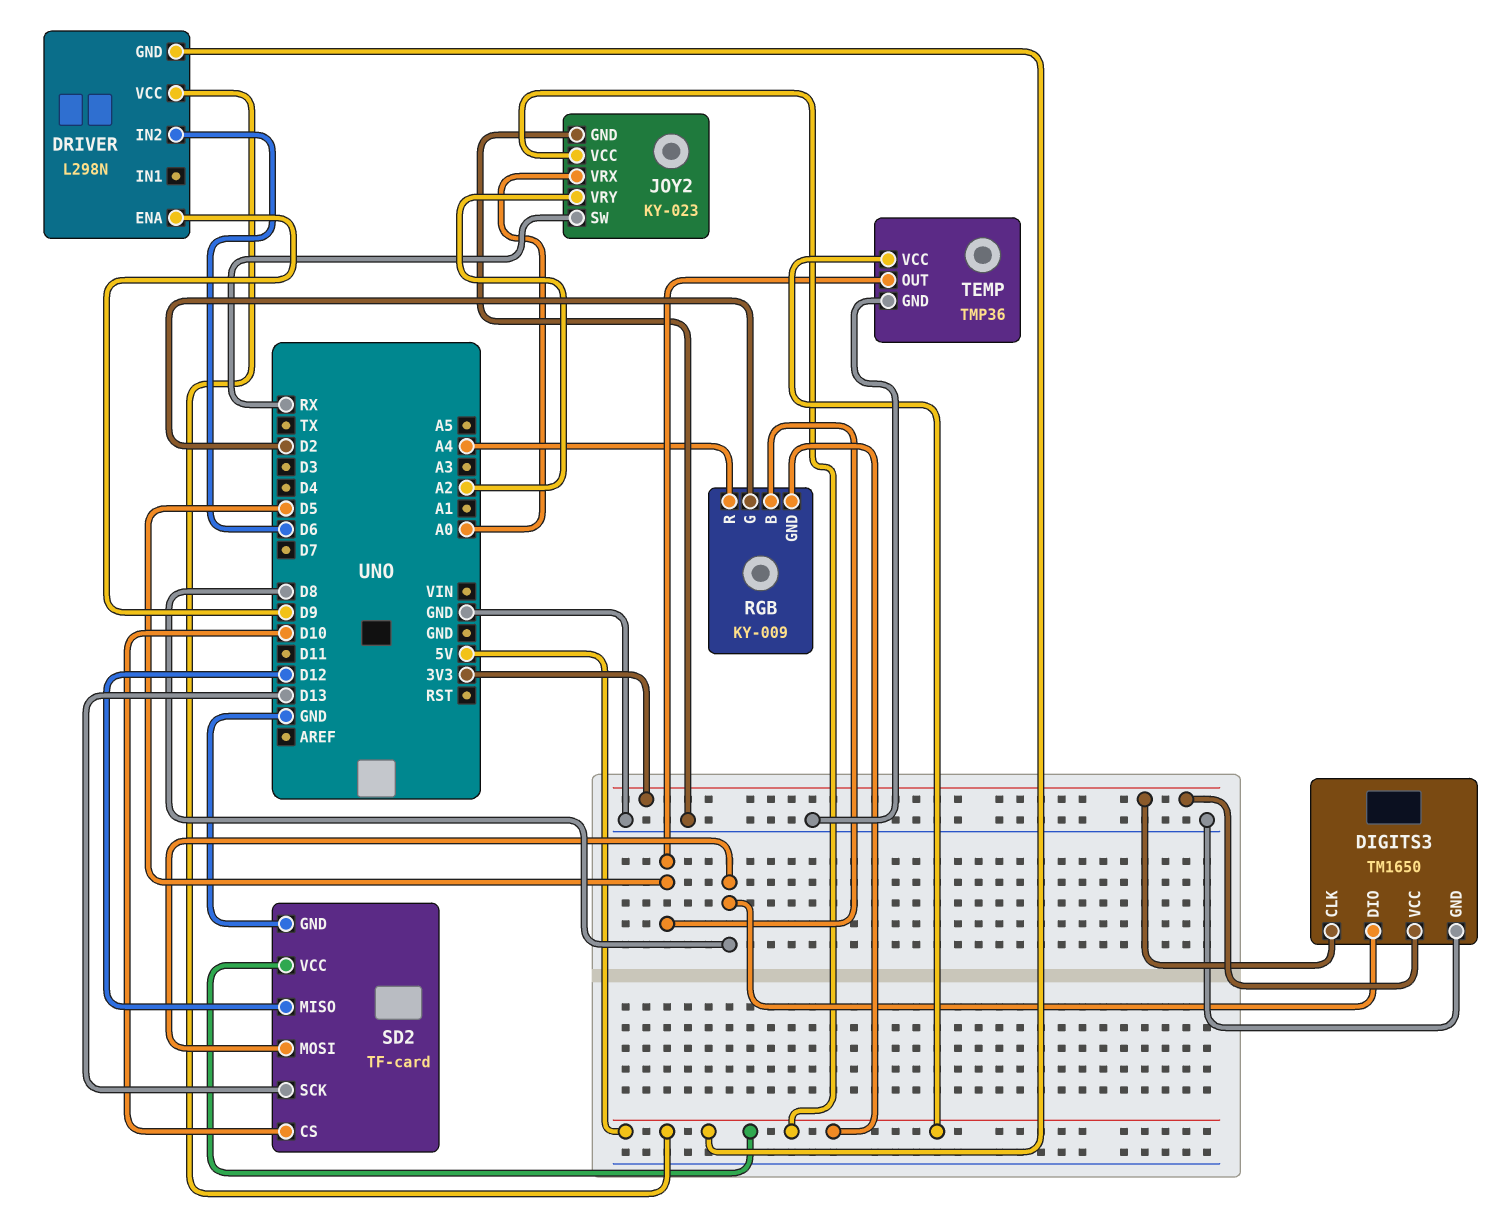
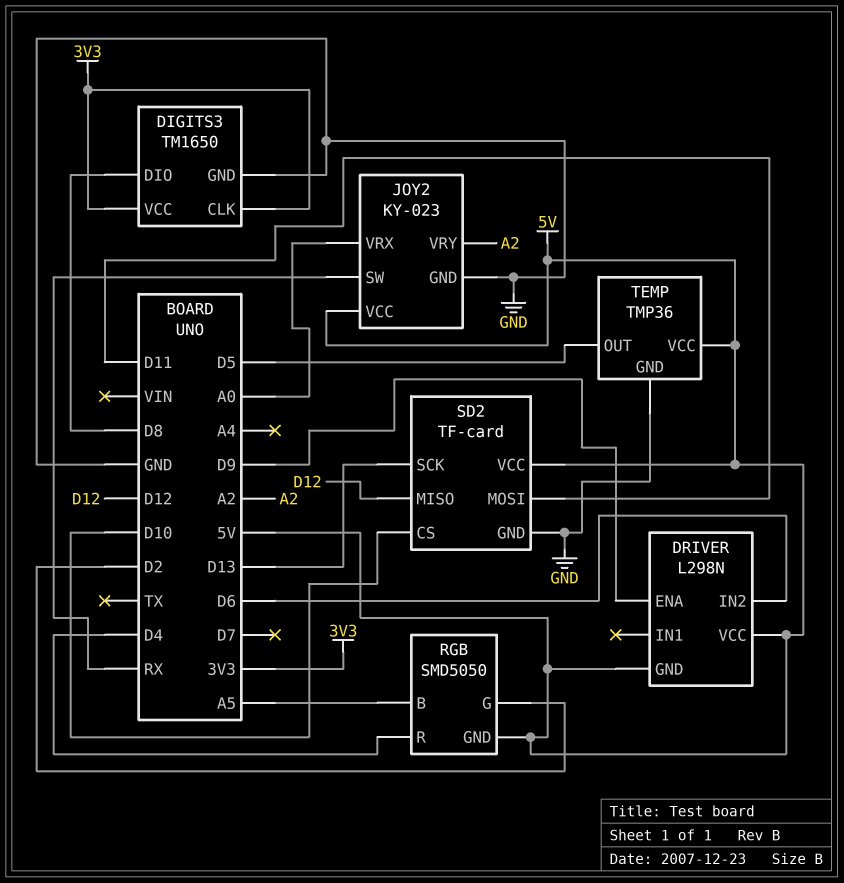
RGB: KY-009 -> SMD5050
RGB pin B: D5 -> A5
RGB pin R: A4 -> D4
SD2 pin MOSI: D8 -> D11

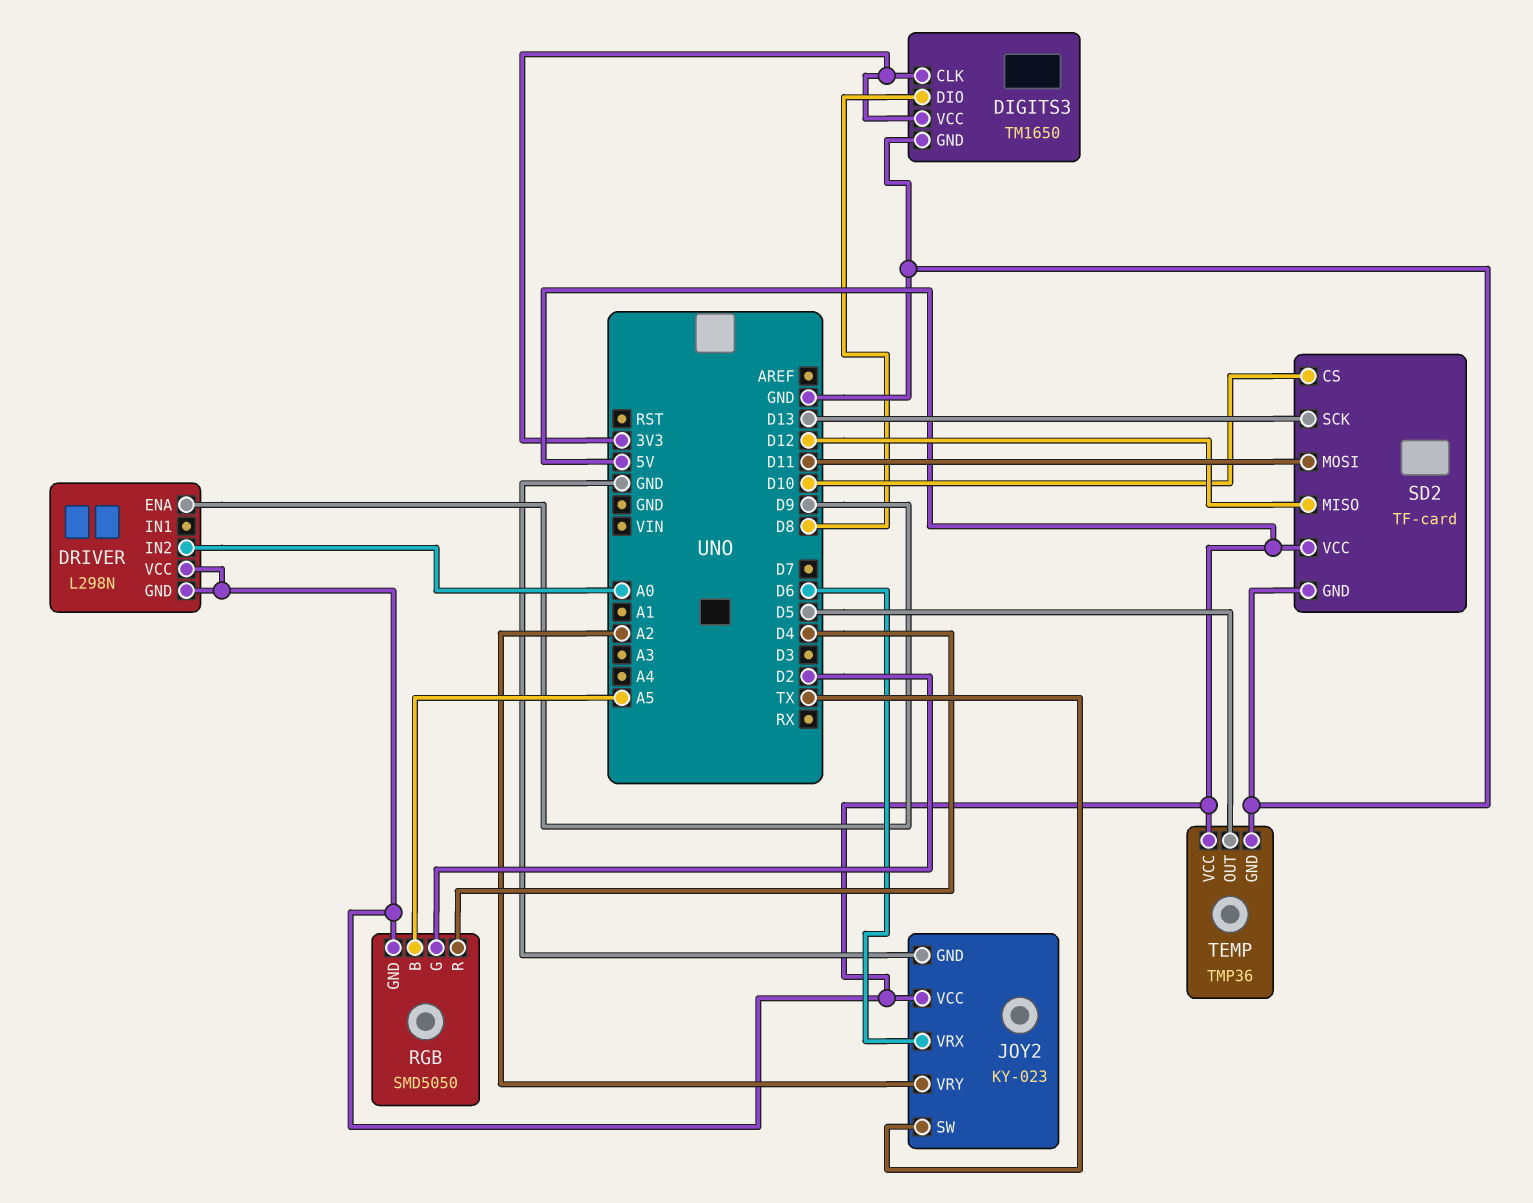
DRIVER pin IN2: D6 -> A0
JOY2 pin SW: RX -> TX
JOY2 pin VRX: A0 -> D6

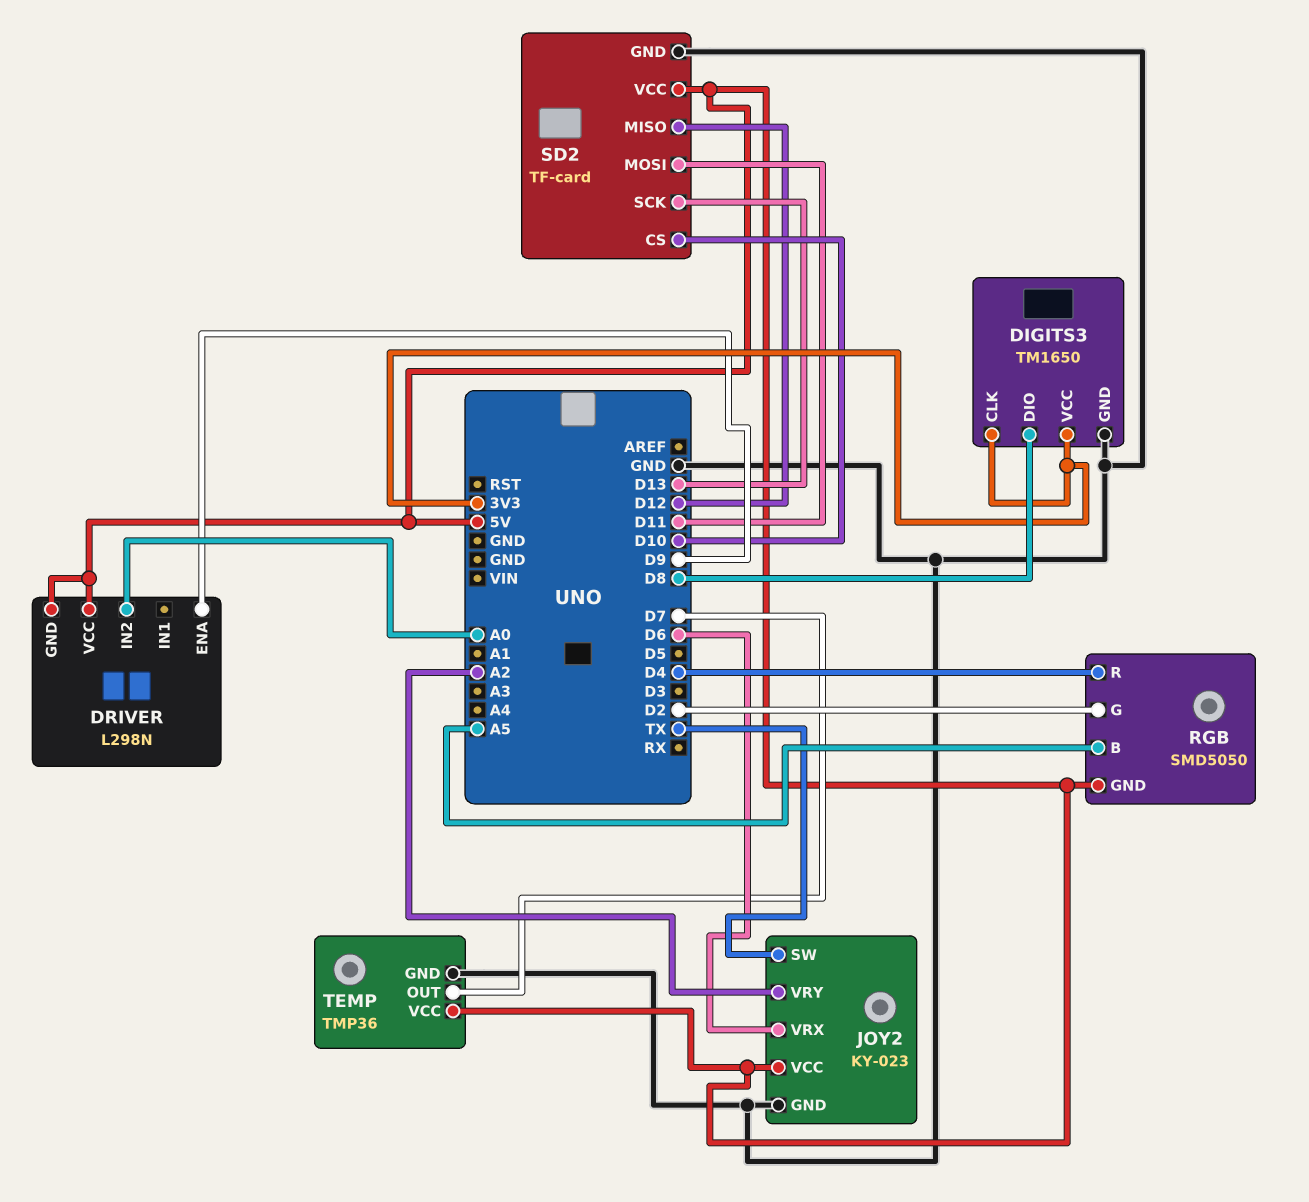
TEMP pin OUT: D5 -> D7

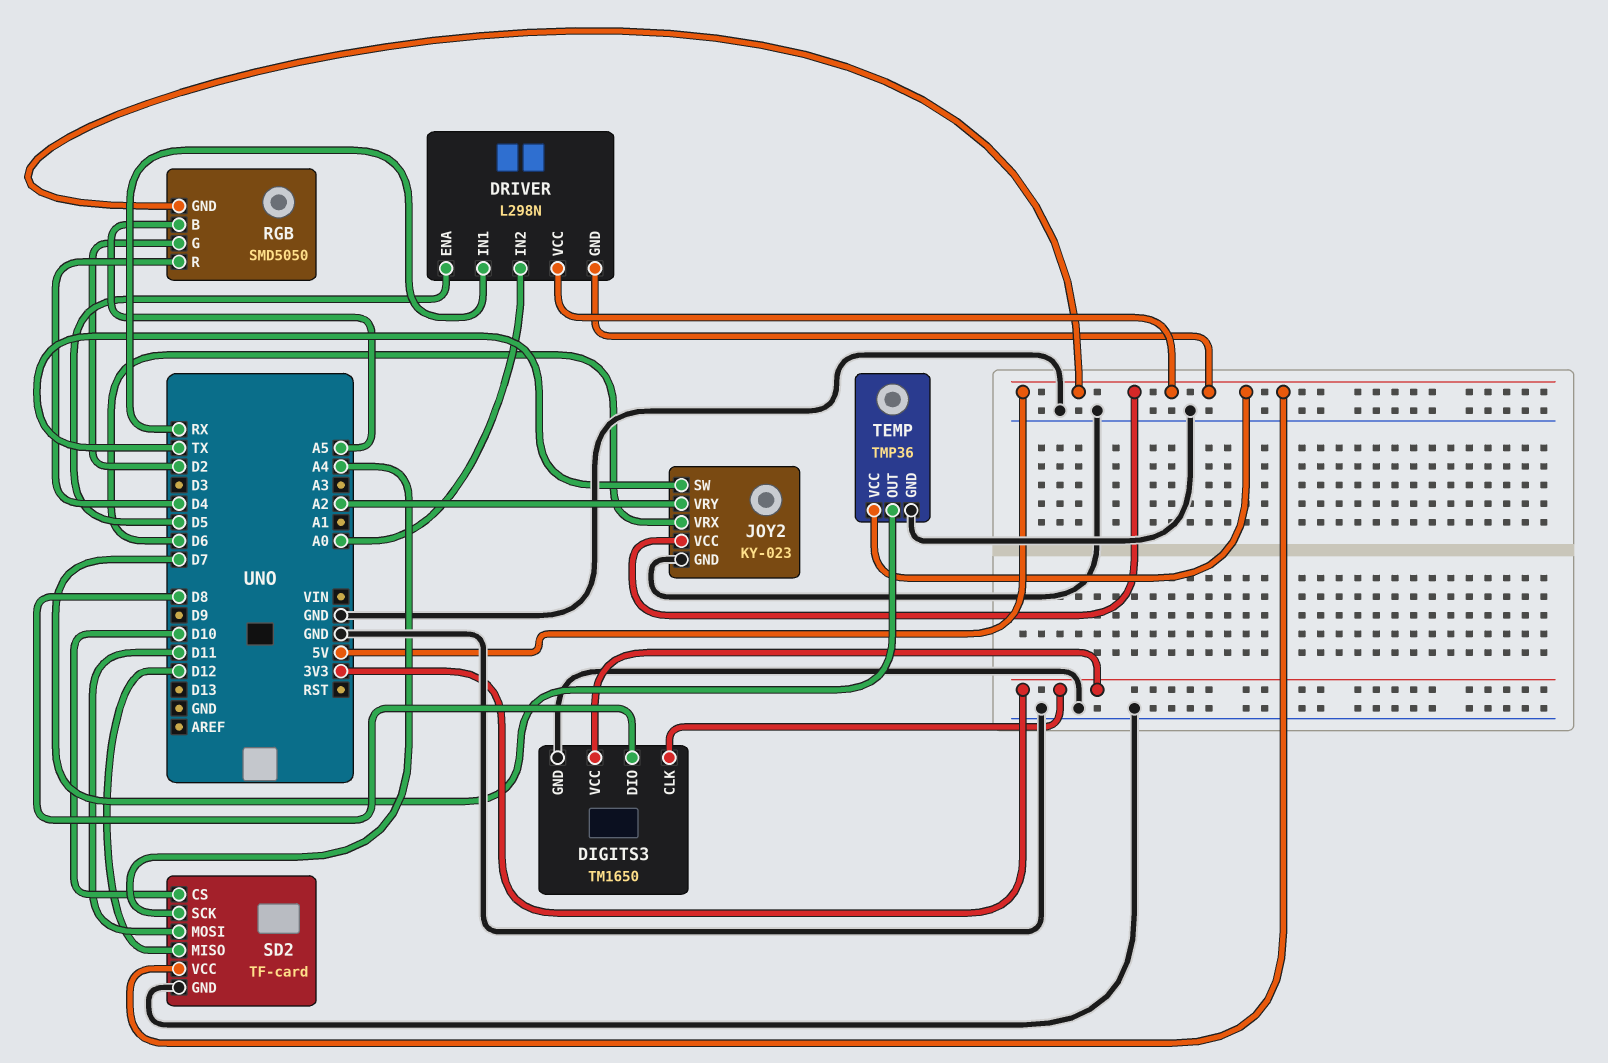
DRIVER pin ENA: D9 -> D5
DRIVER pin IN1: none -> RX
SD2 pin SCK: D13 -> A4

